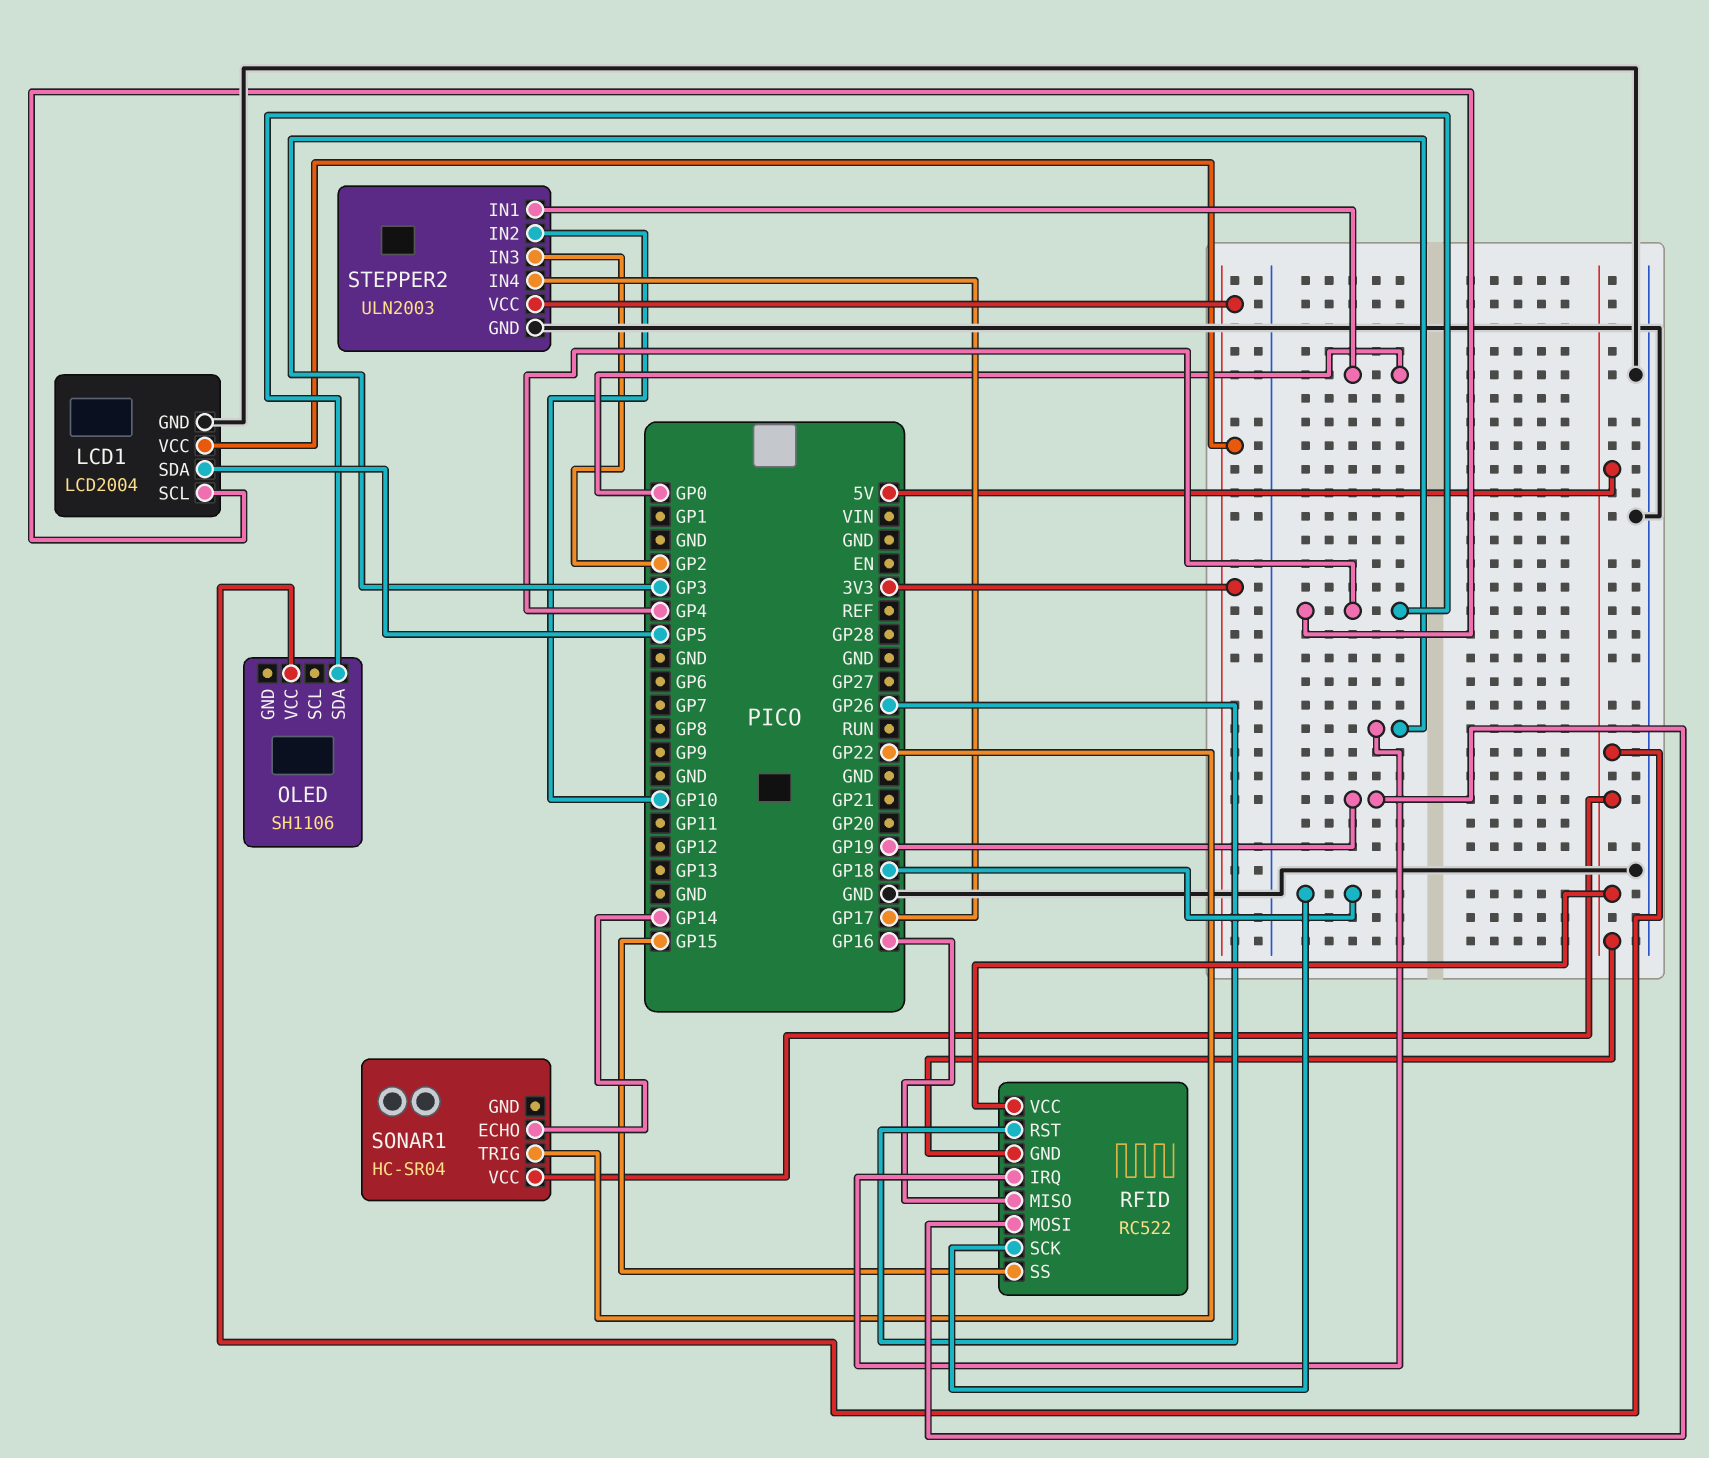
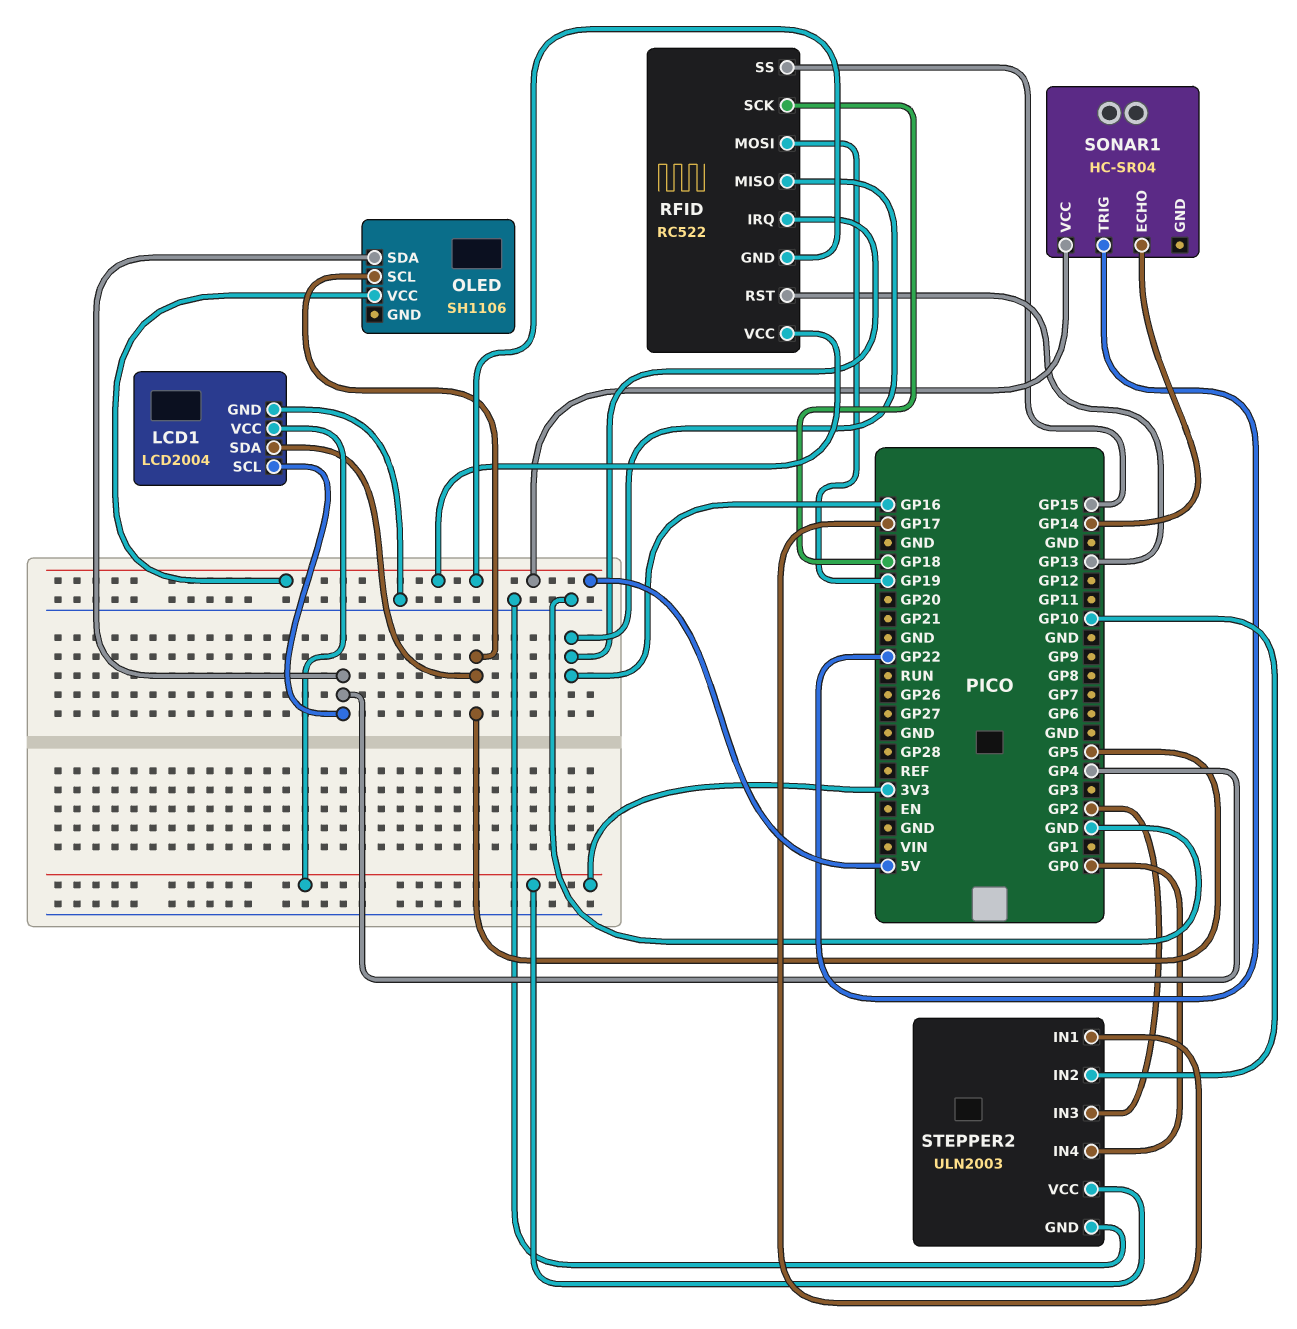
OLED pin SCL: none -> GP5
RFID pin IRQ: GP3 -> GP16
RFID pin RST: GP26 -> GP13
STEPPER2 pin IN1: GP0 -> GP17
STEPPER2 pin IN4: GP17 -> GP0

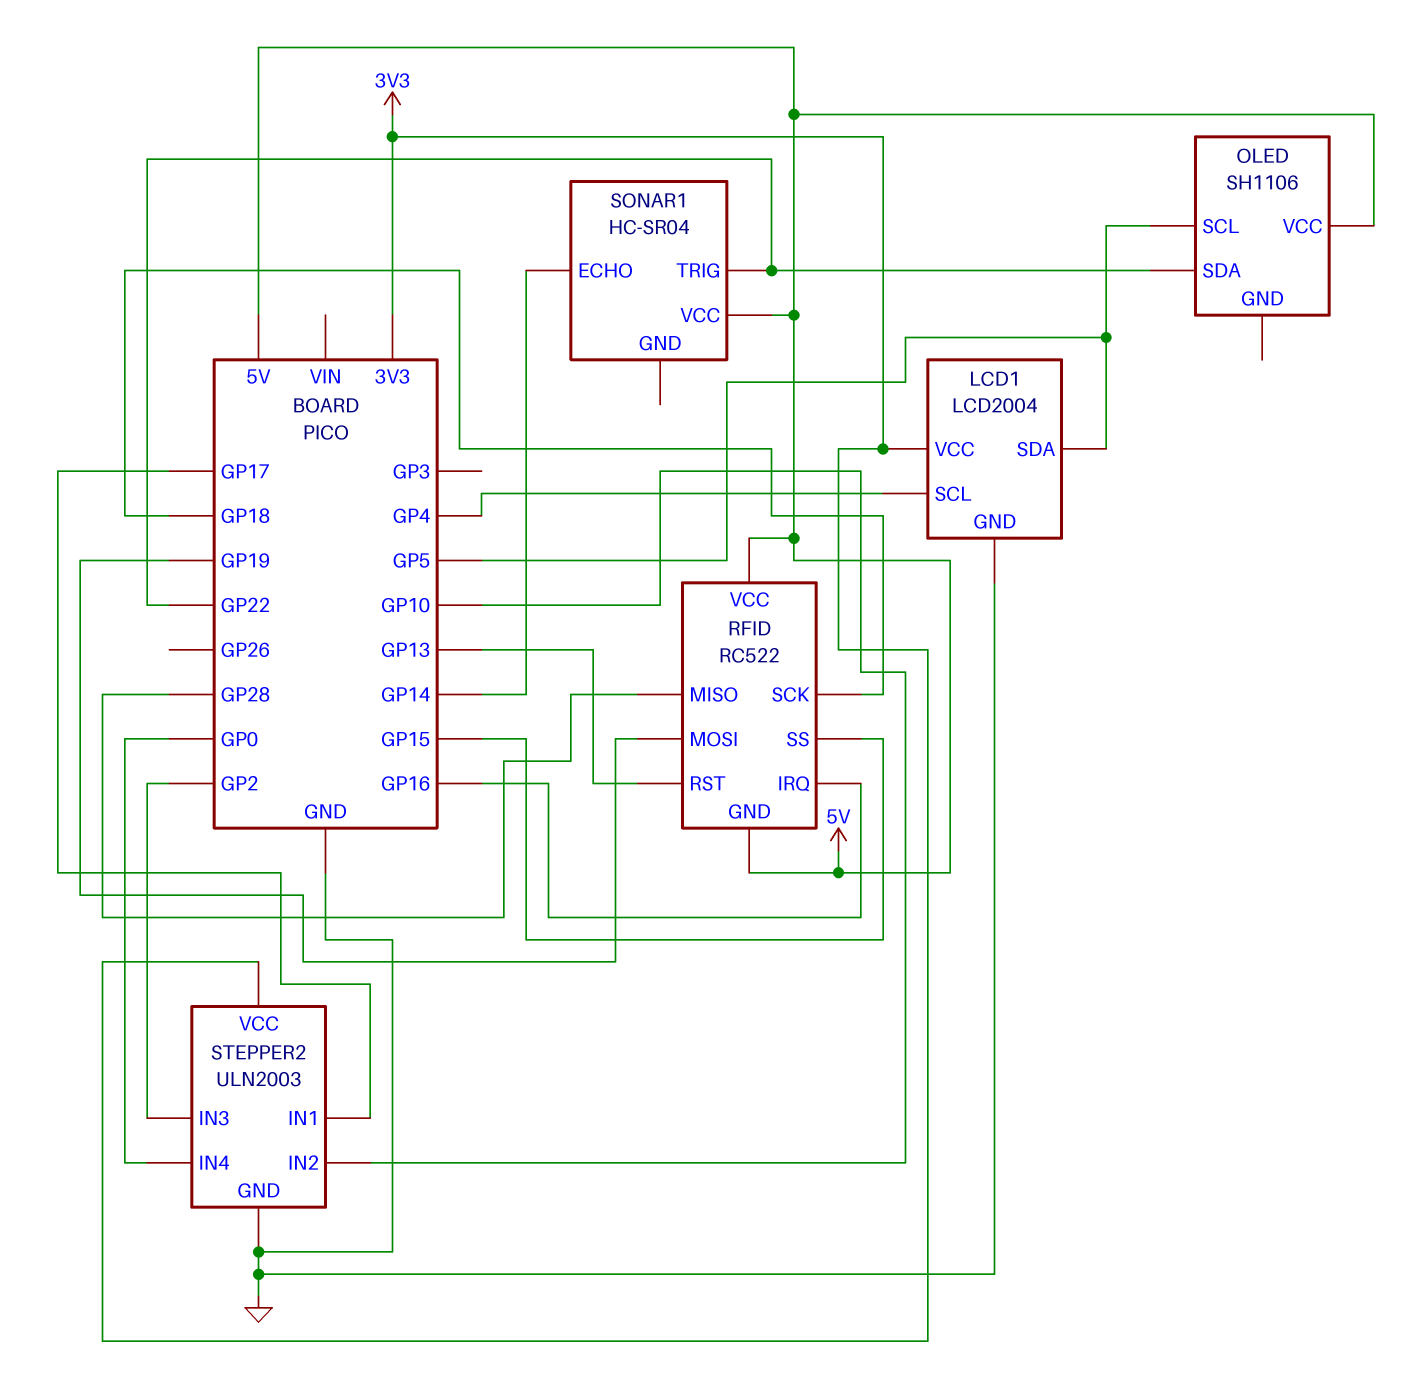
OLED pin SDA: GP4 -> GP22
RFID pin MISO: GP16 -> GP28

